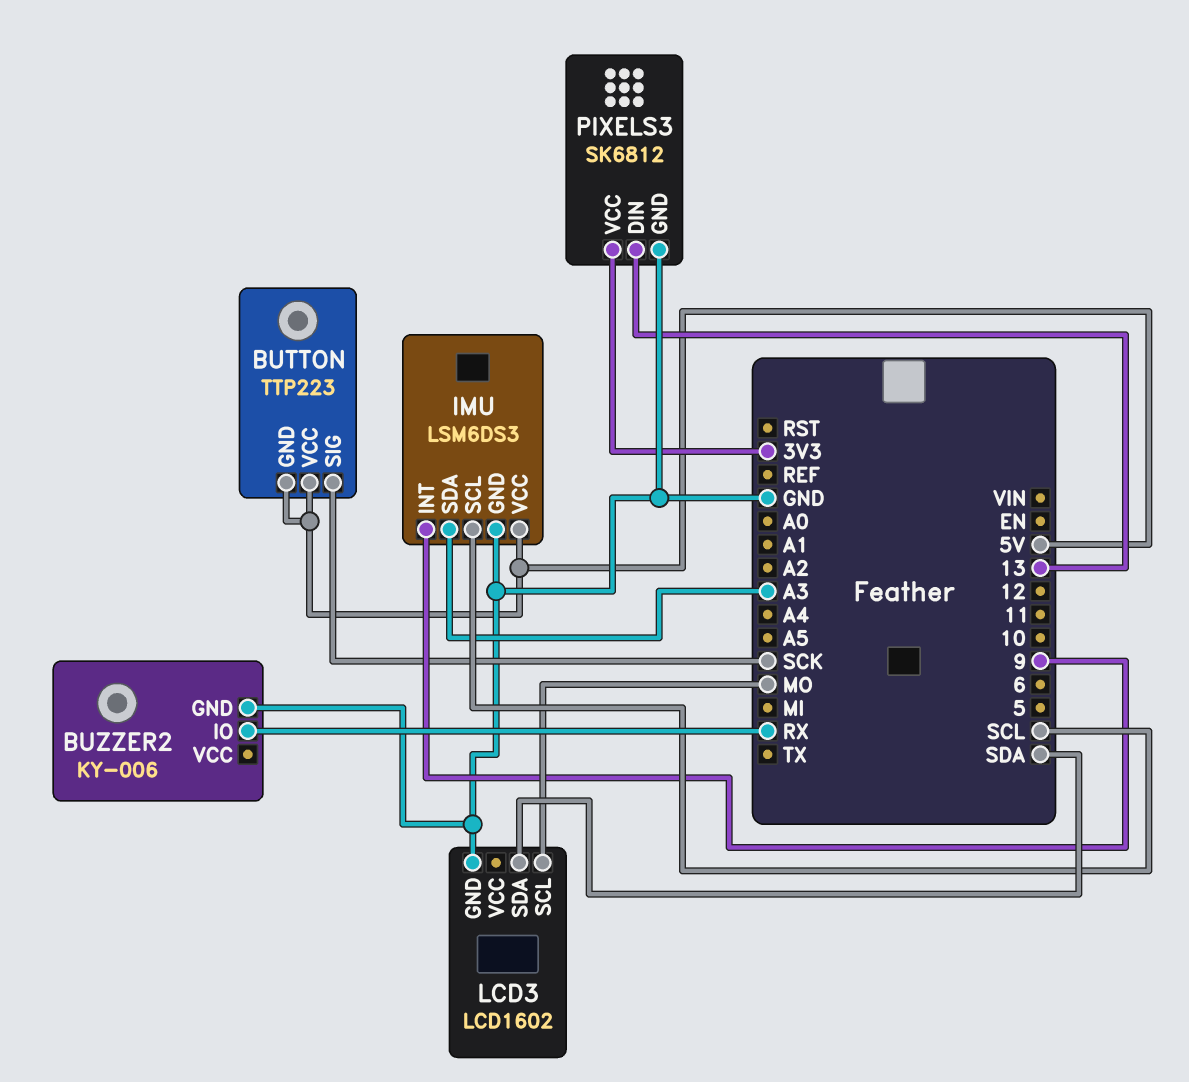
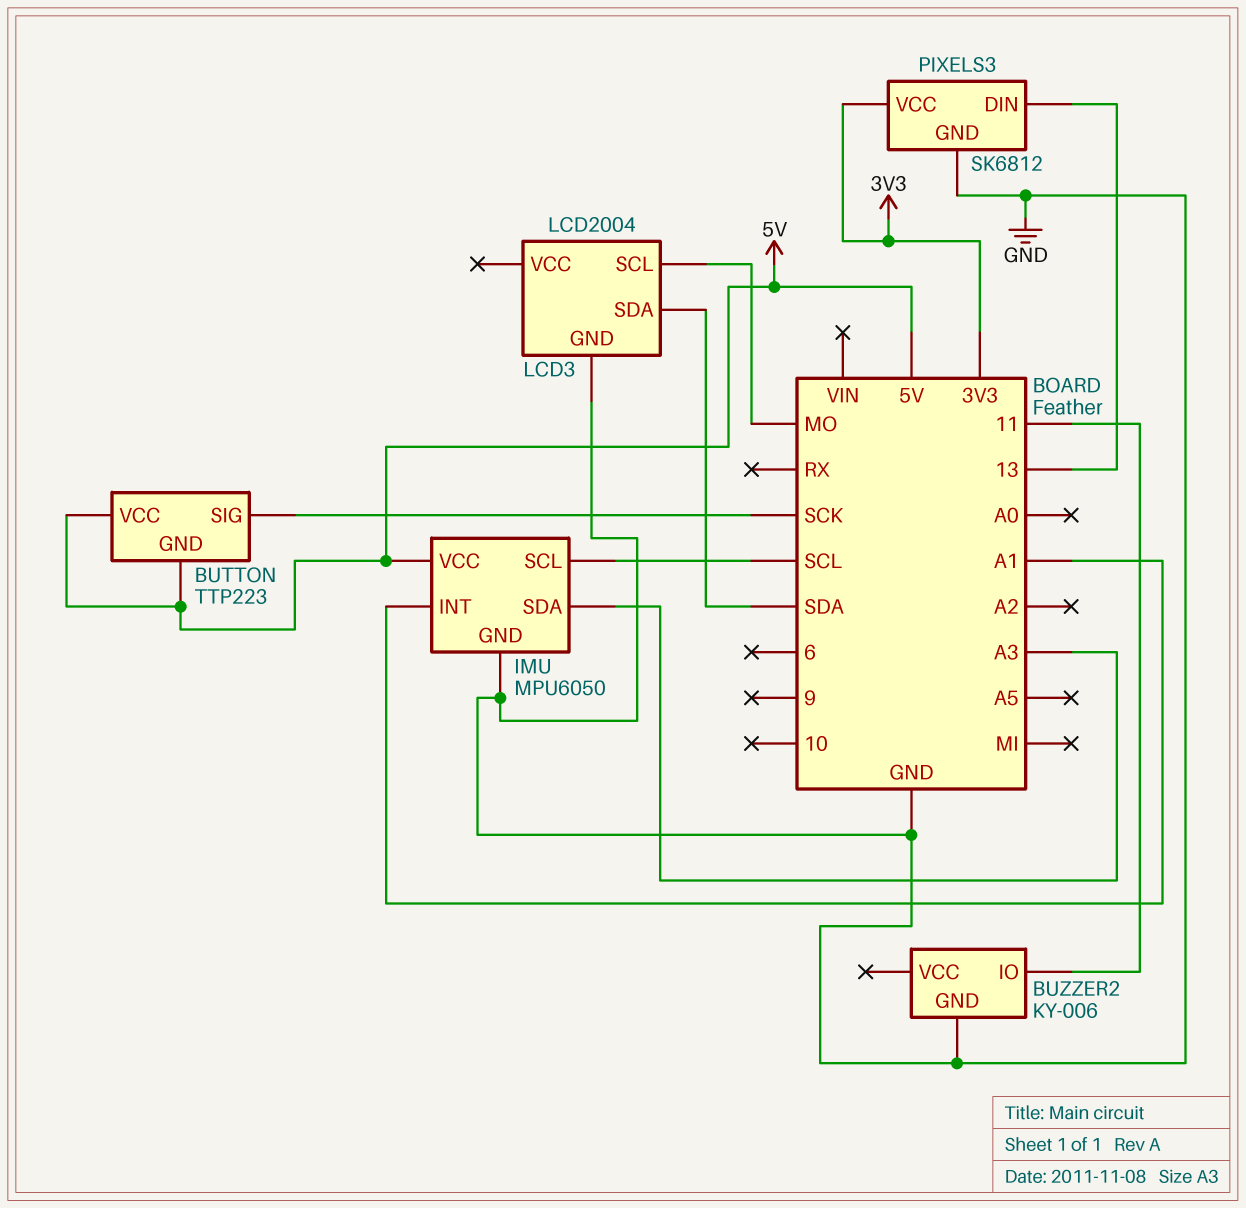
BUZZER2 pin IO: RX -> 11
IMU: LSM6DS3 -> MPU6050
IMU pin INT: 9 -> A1
LCD3: LCD1602 -> LCD2004

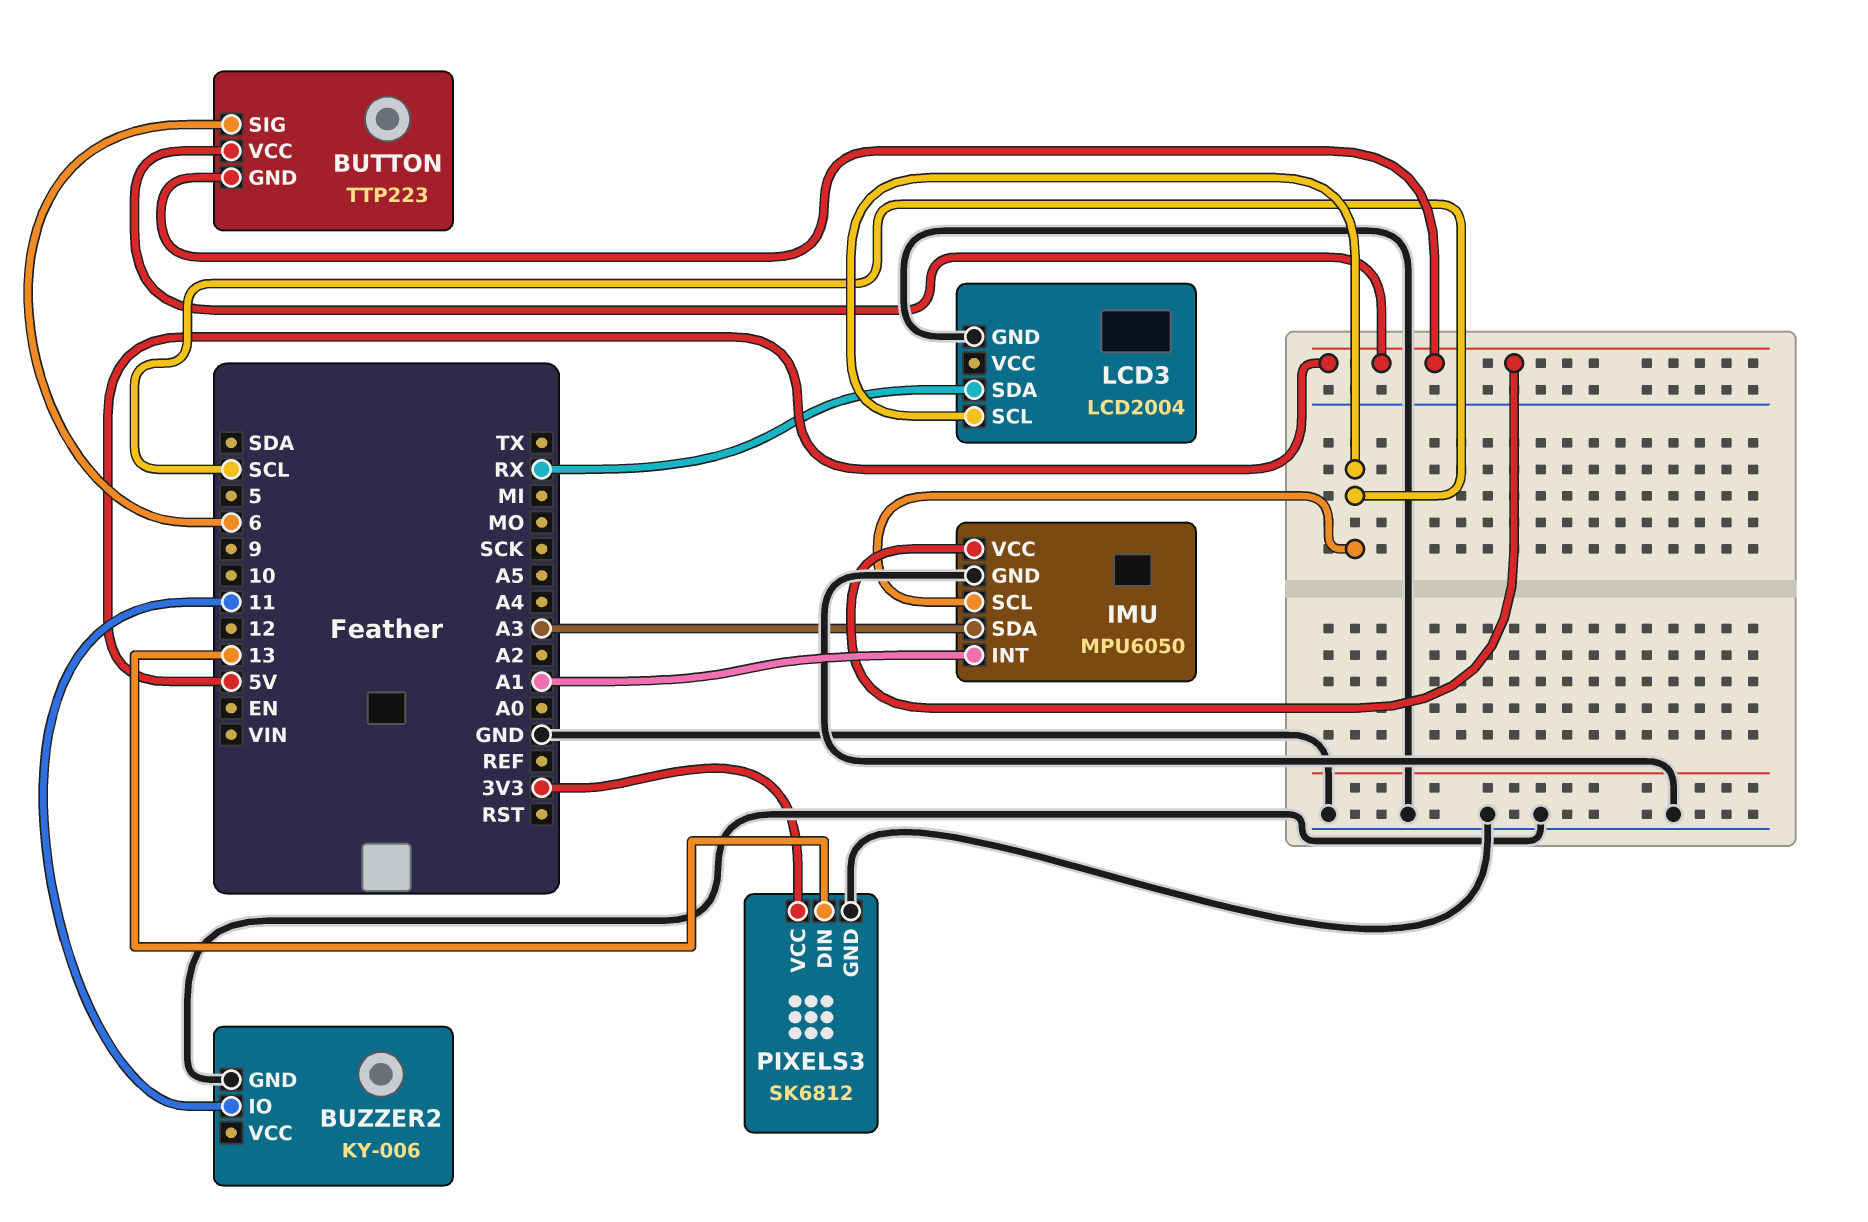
BUTTON pin SIG: SCK -> 6
LCD3 pin SCL: MO -> SCL
LCD3 pin SDA: SDA -> RX

